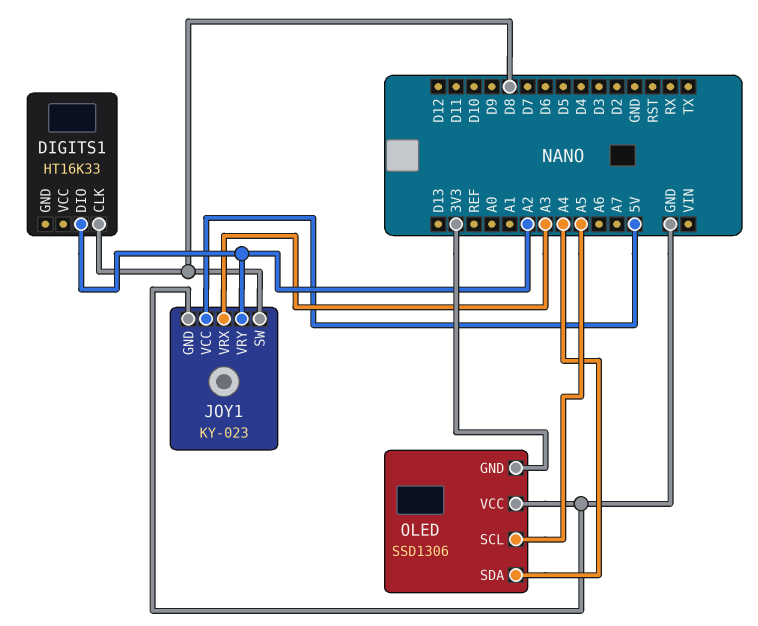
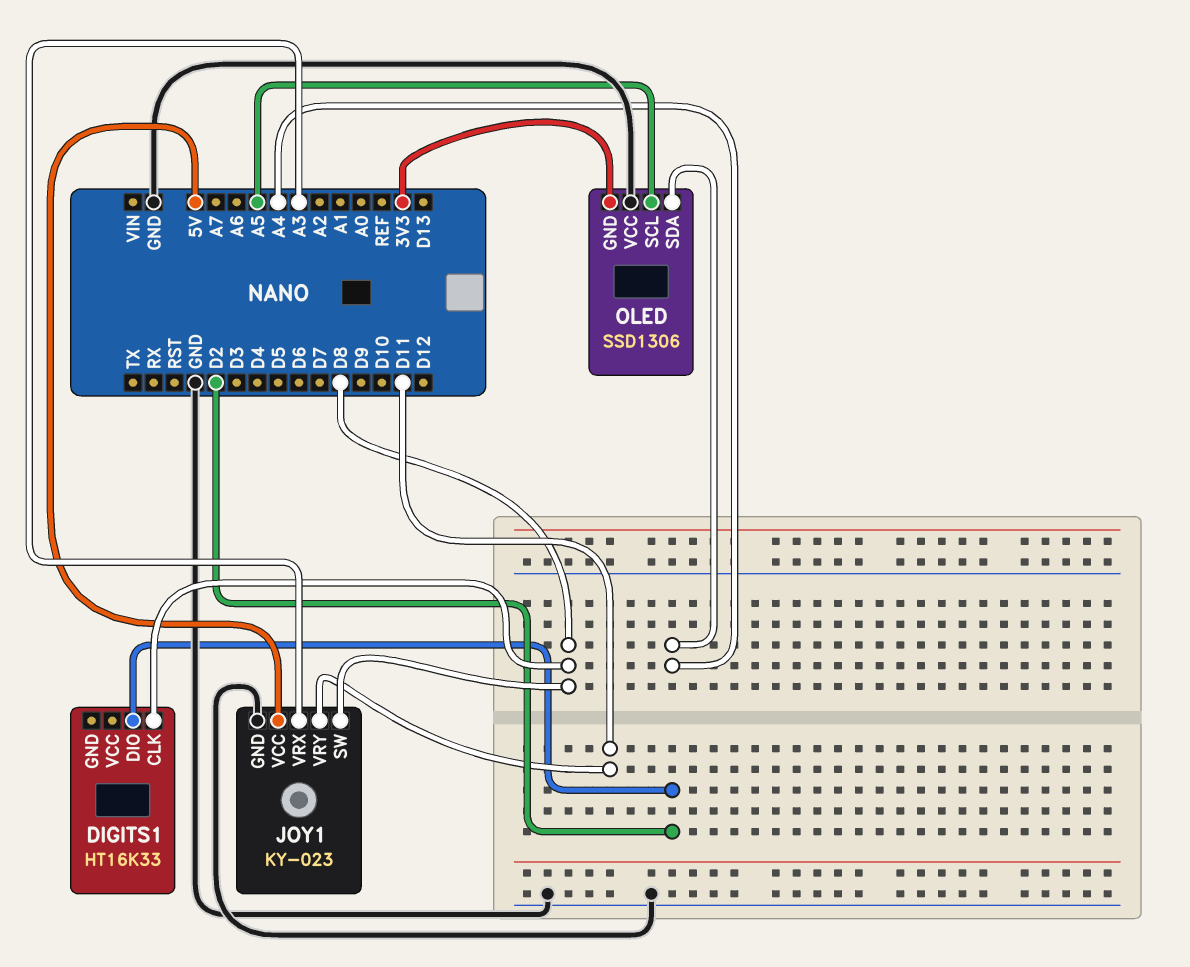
DIGITS1 pin DIO: A2 -> D2
JOY1 pin VRY: A2 -> D11

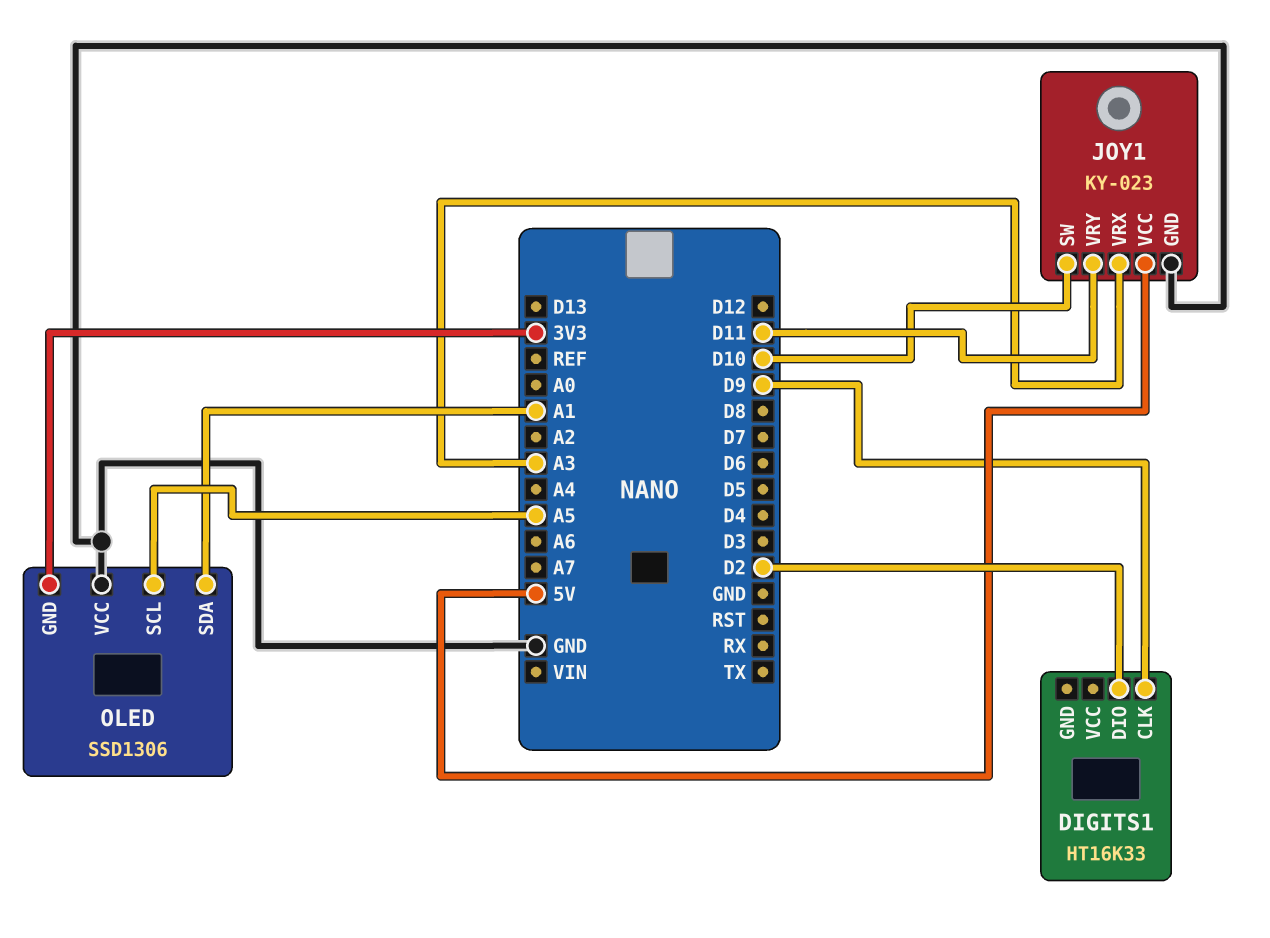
DIGITS1 pin CLK: D8 -> D9
JOY1 pin SW: D8 -> D10
OLED pin SDA: A4 -> A1

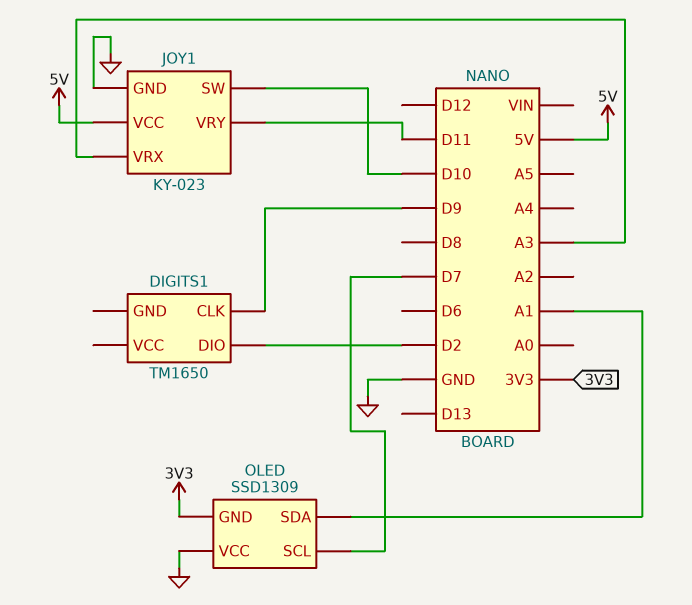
DIGITS1: HT16K33 -> TM1650
OLED: SSD1306 -> SSD1309
OLED pin SCL: A5 -> D7

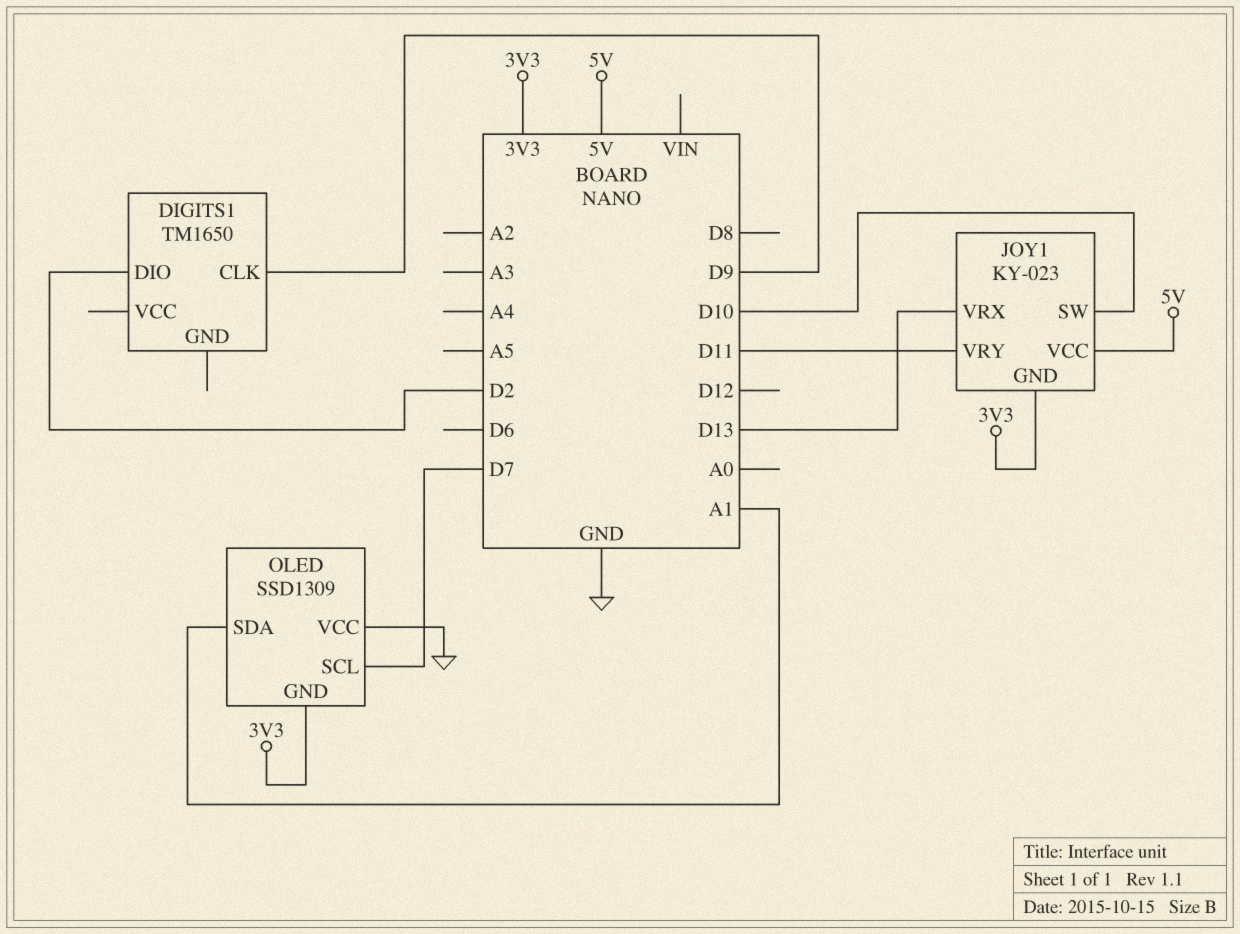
JOY1 pin GND: GND -> 3V3
JOY1 pin VRX: A3 -> D13

